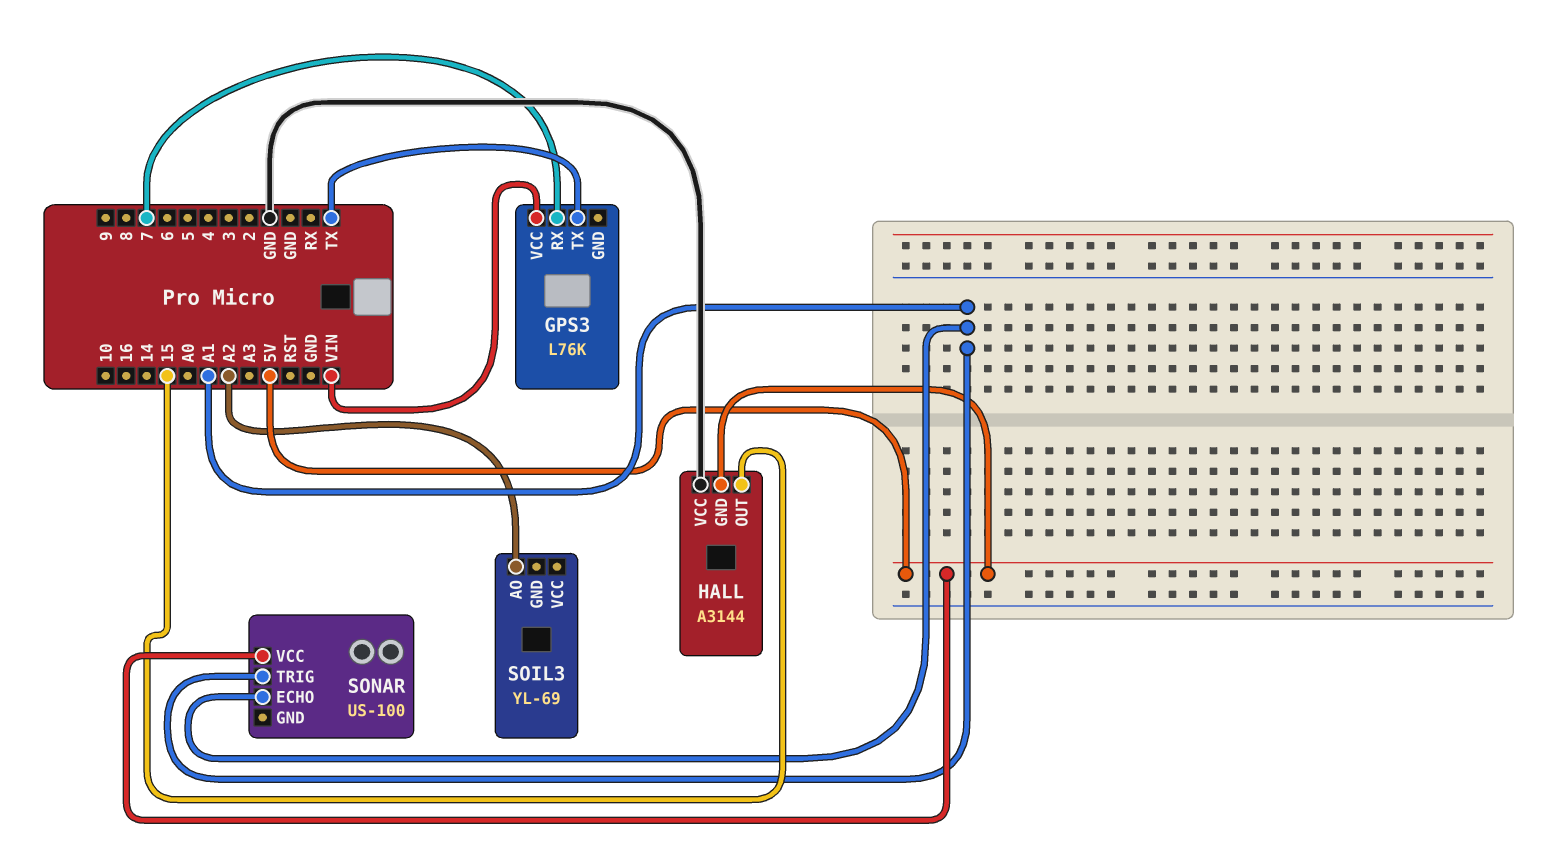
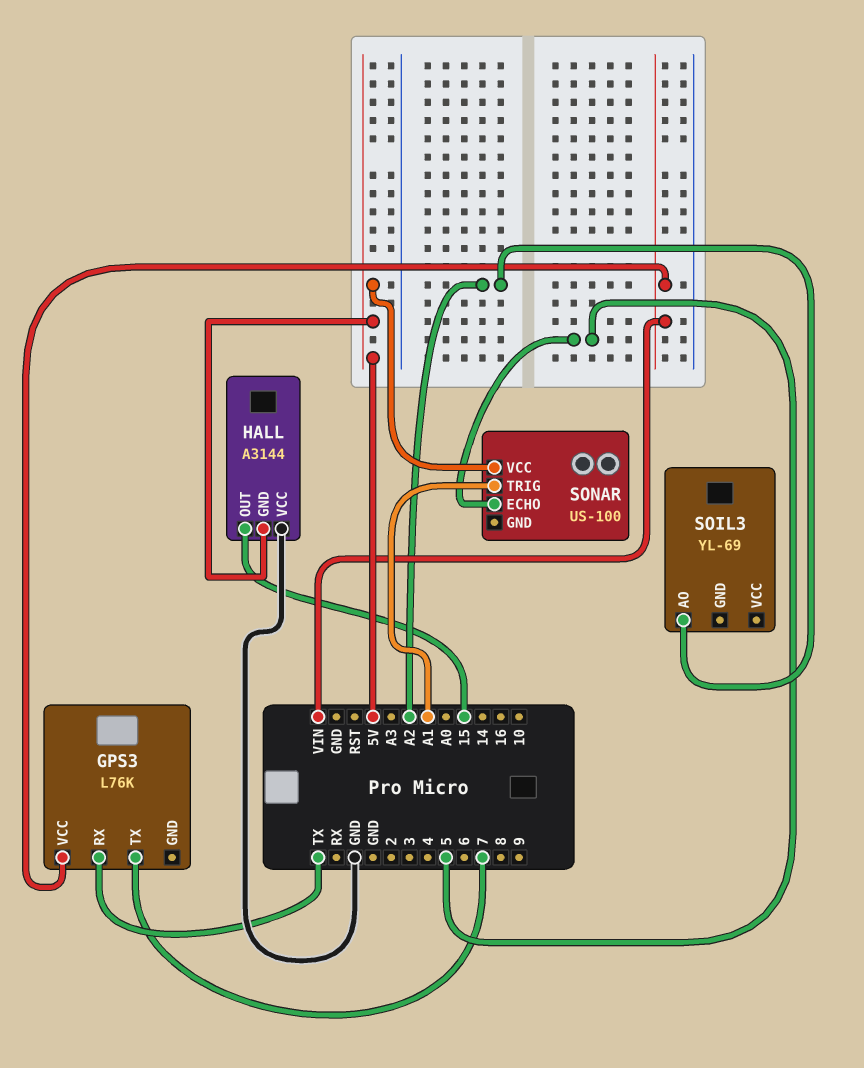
GPS3 pin RX: 7 -> TX
GPS3 pin TX: TX -> 7
SONAR pin ECHO: A1 -> 5

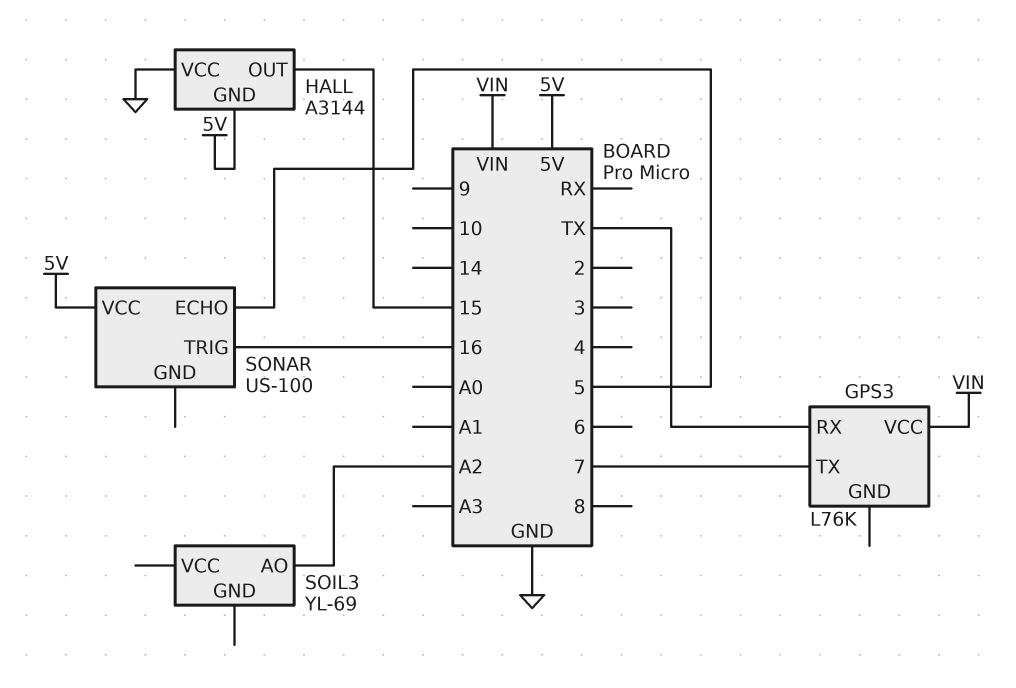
SONAR pin TRIG: A1 -> 16

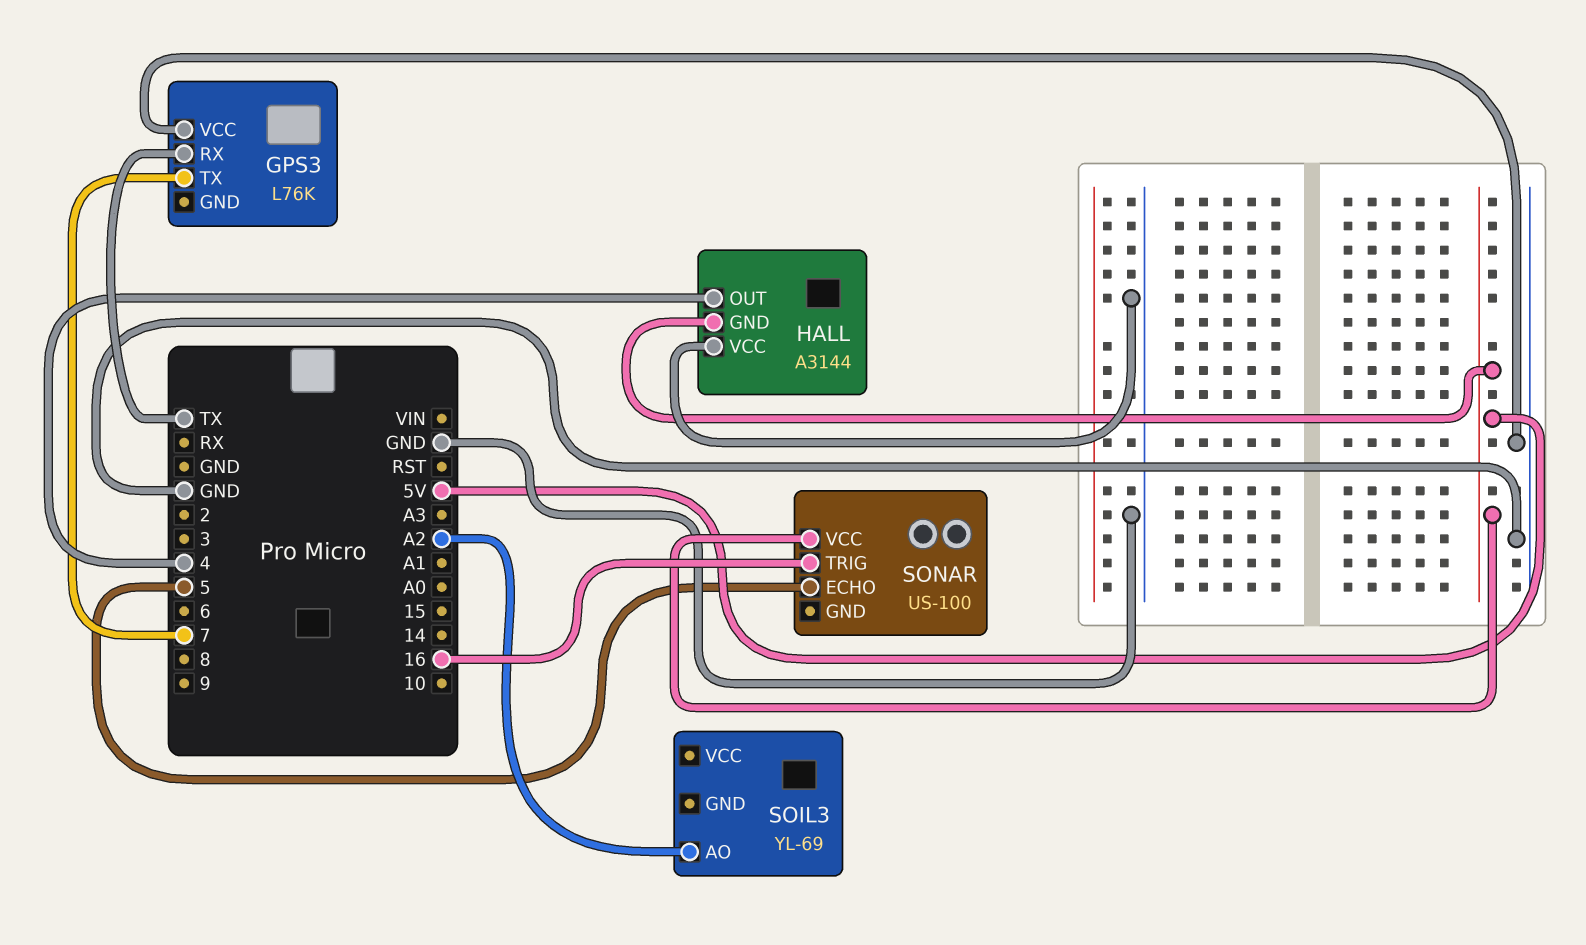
GPS3 pin VCC: VIN -> GND
HALL pin OUT: 15 -> 4

